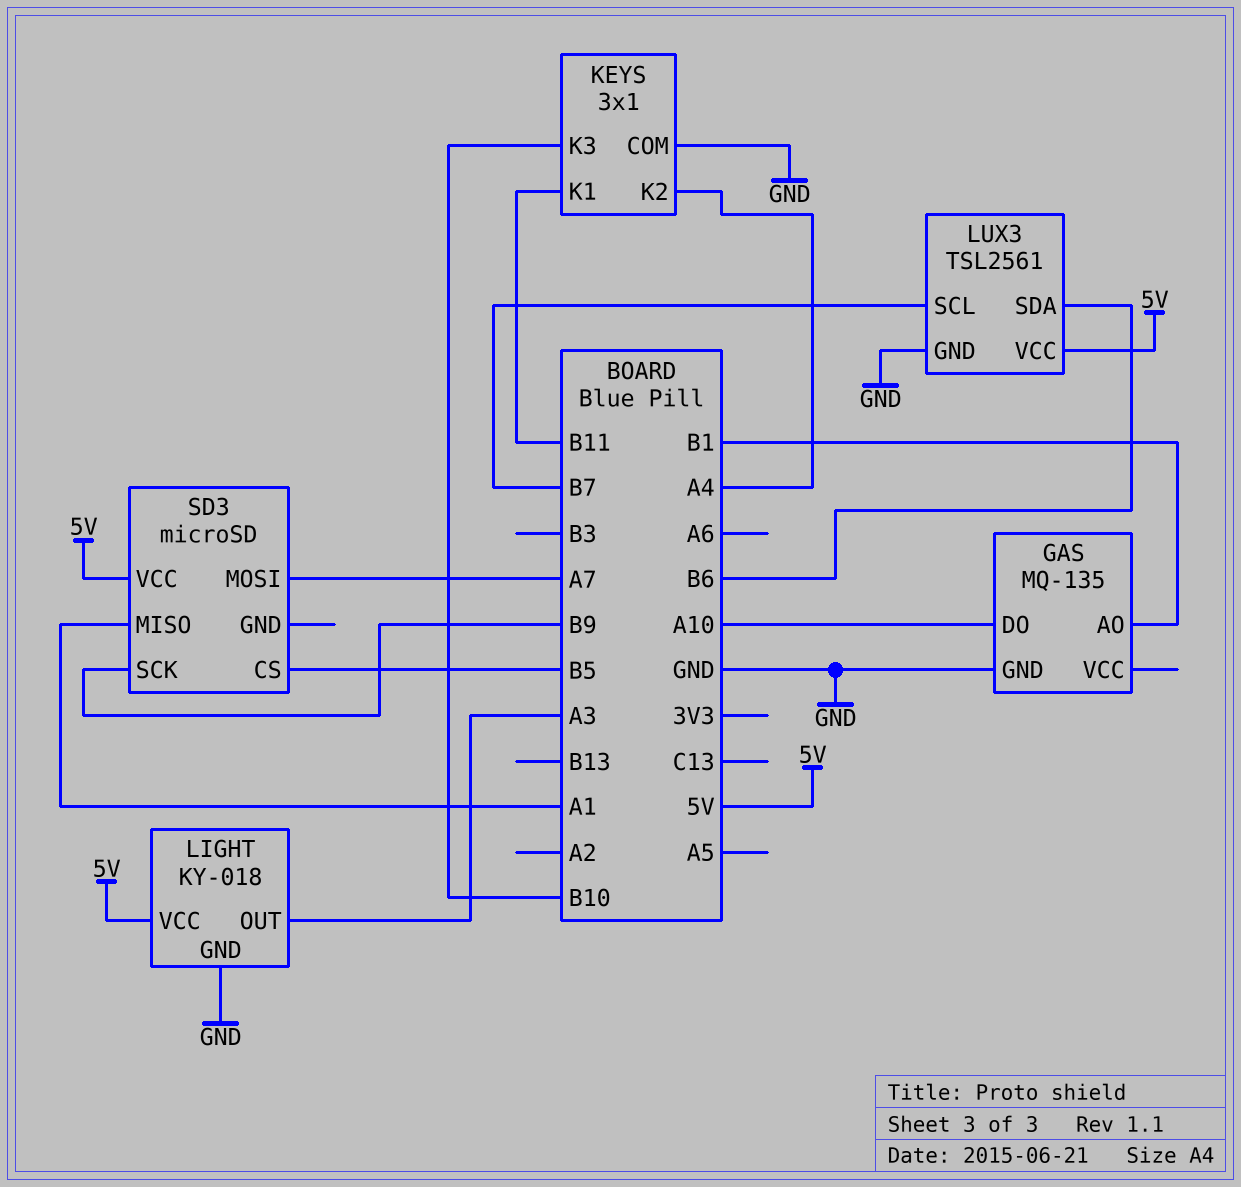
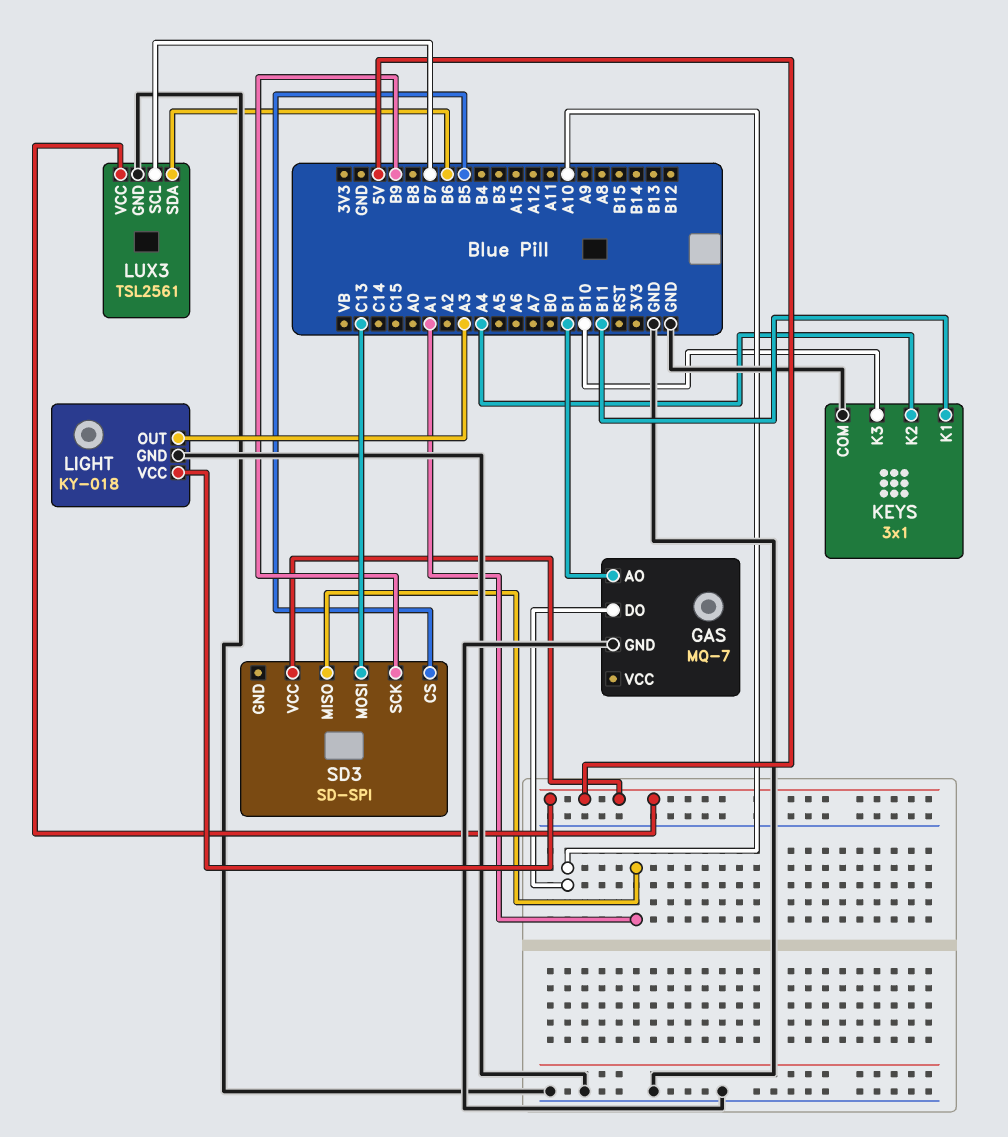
GAS: MQ-135 -> MQ-7
SD3: microSD -> SD-SPI
SD3 pin MOSI: A7 -> C13

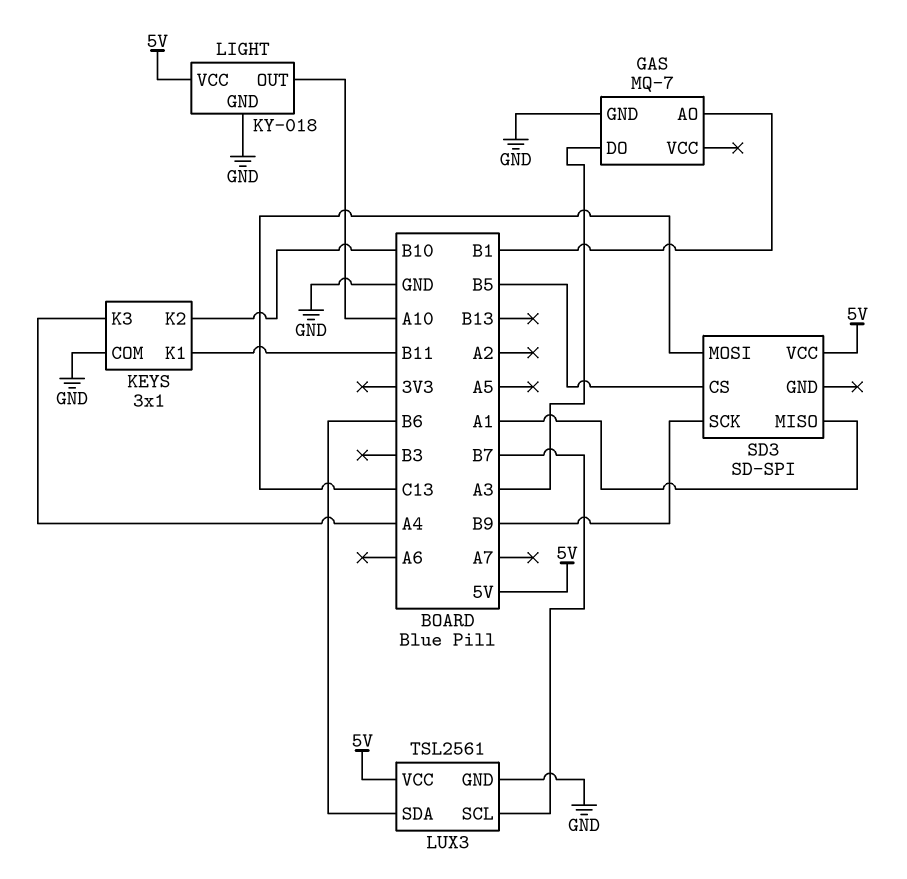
GAS pin DO: A10 -> A3
KEYS pin K2: A4 -> B10
KEYS pin K3: B10 -> A4
LIGHT pin OUT: A3 -> A10

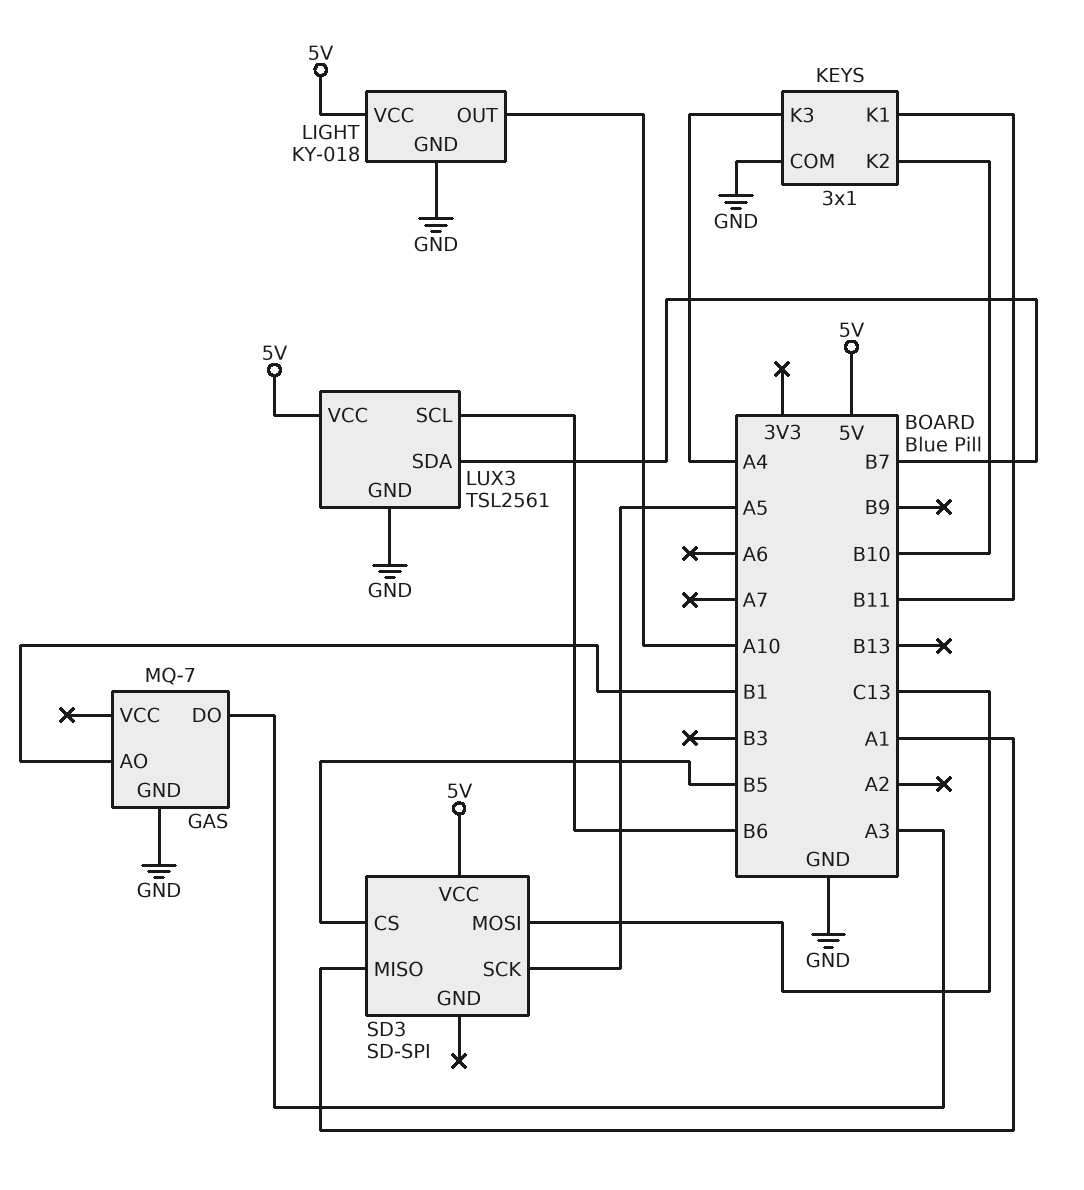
LUX3 pin SCL: B7 -> B6
LUX3 pin SDA: B6 -> B7
SD3 pin SCK: B9 -> A5

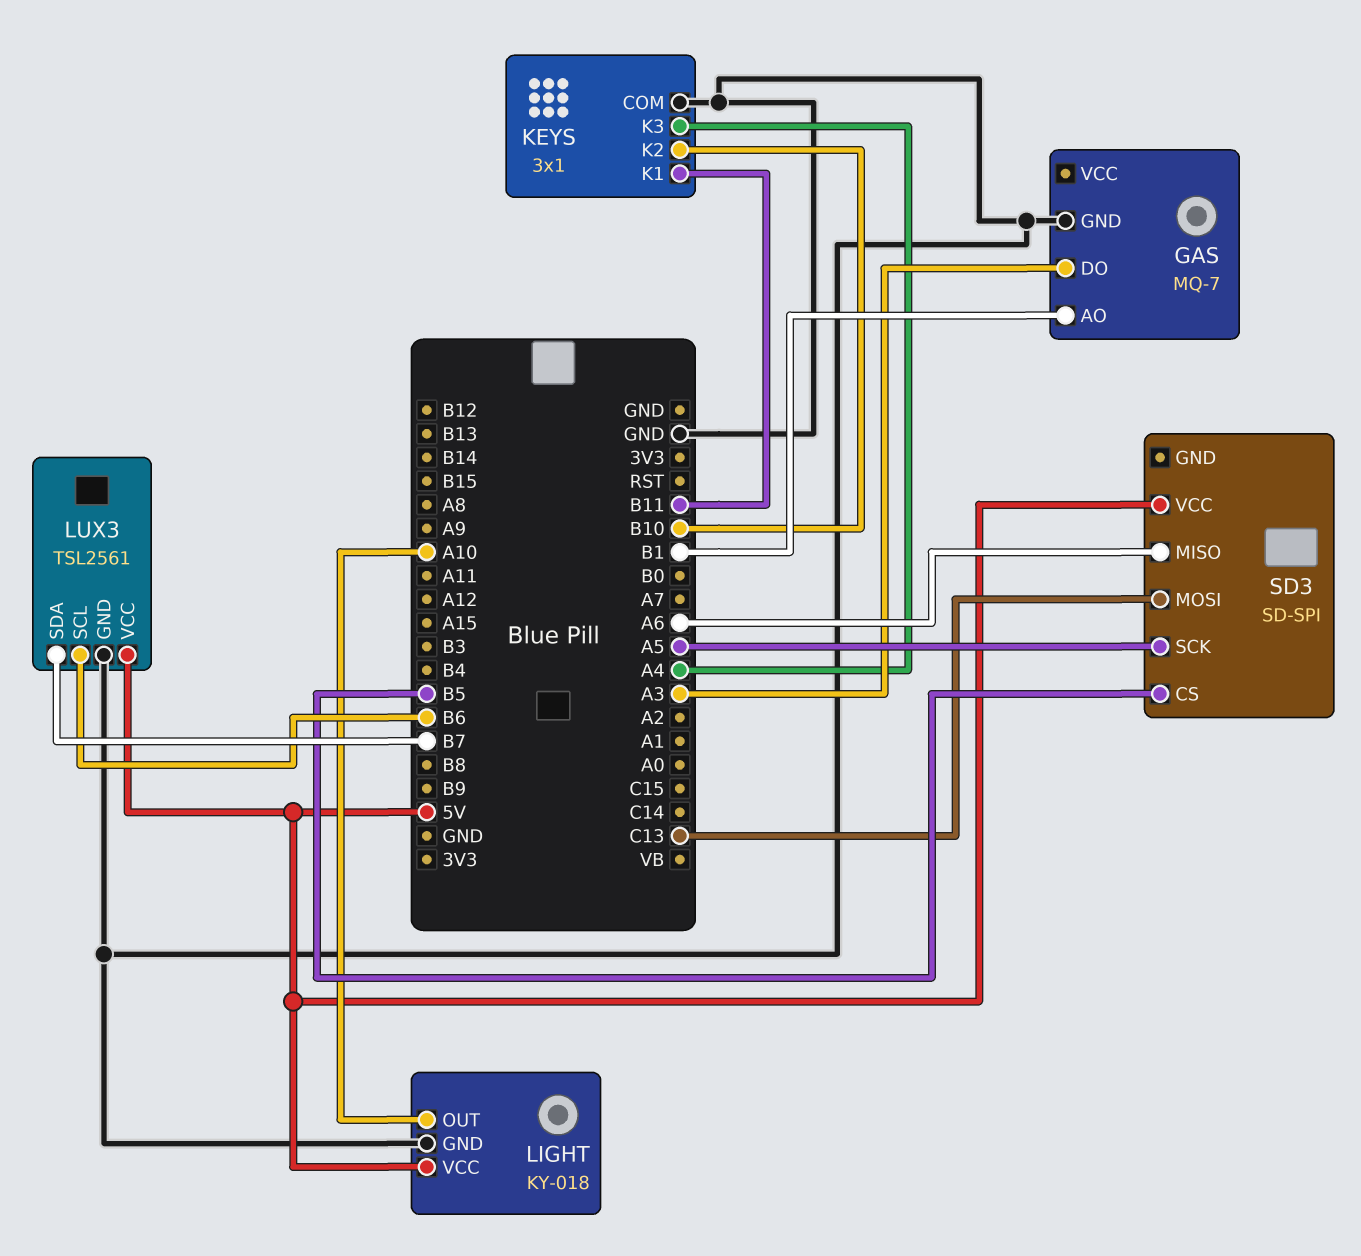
SD3 pin MISO: A1 -> A6

